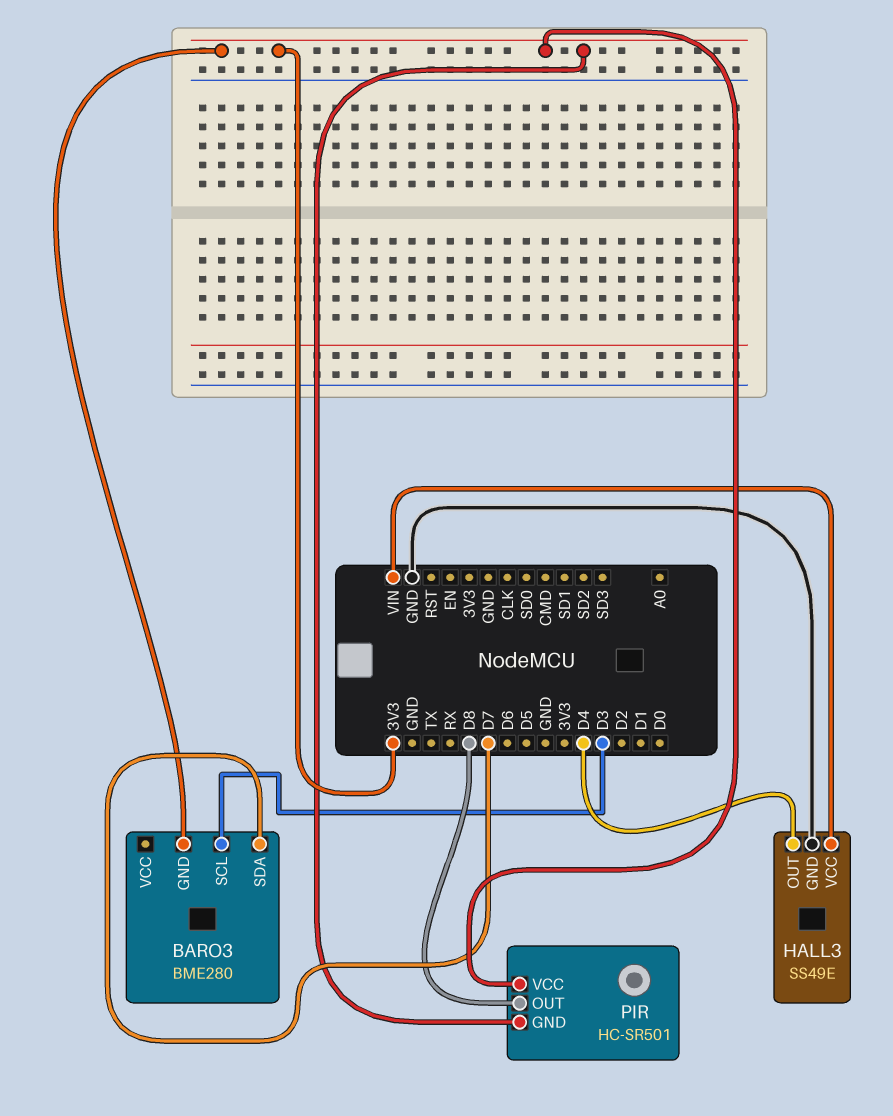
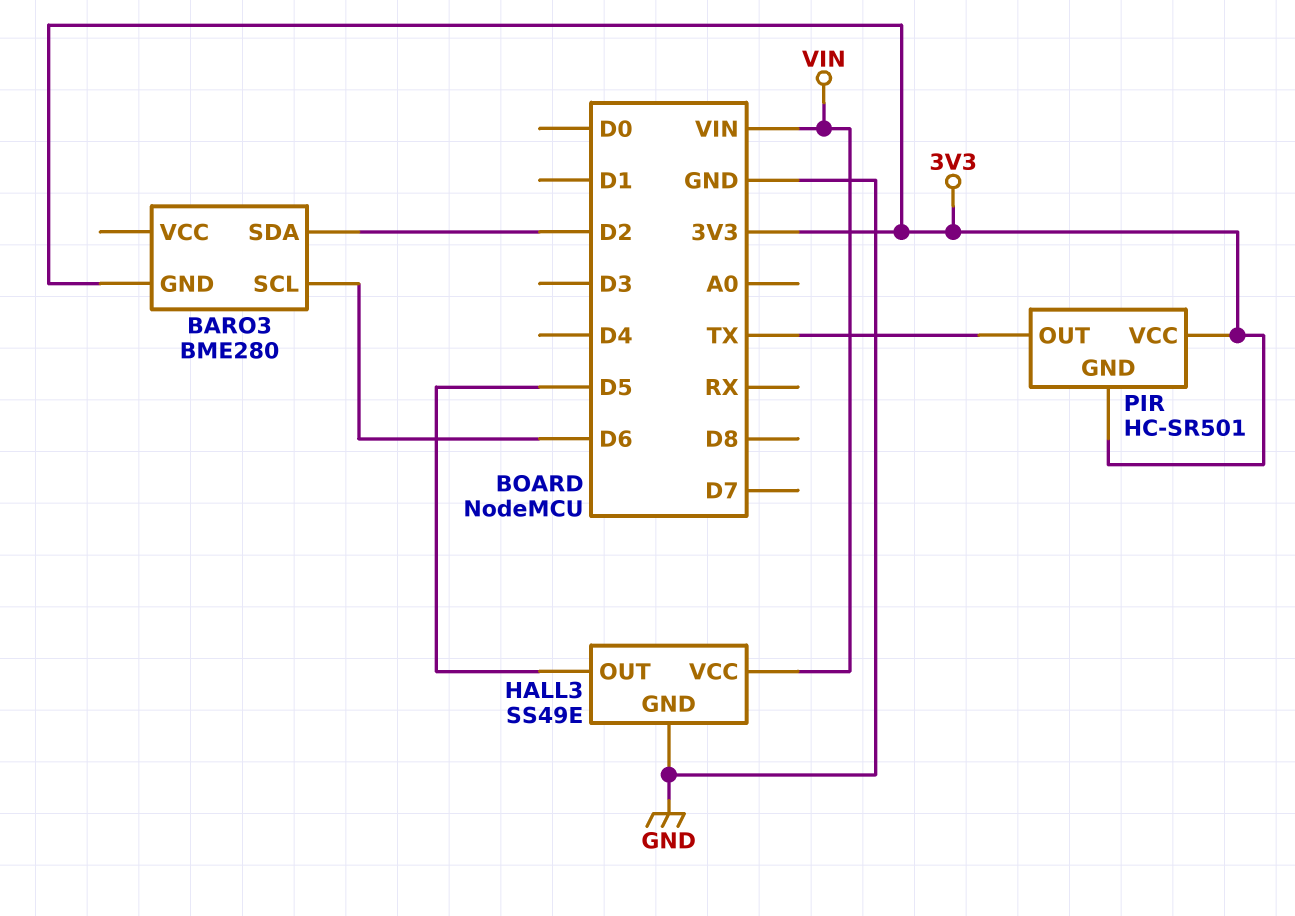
BARO3 pin SCL: D3 -> D6
BARO3 pin SDA: D7 -> D2
HALL3 pin OUT: D4 -> D5
PIR pin OUT: D8 -> TX

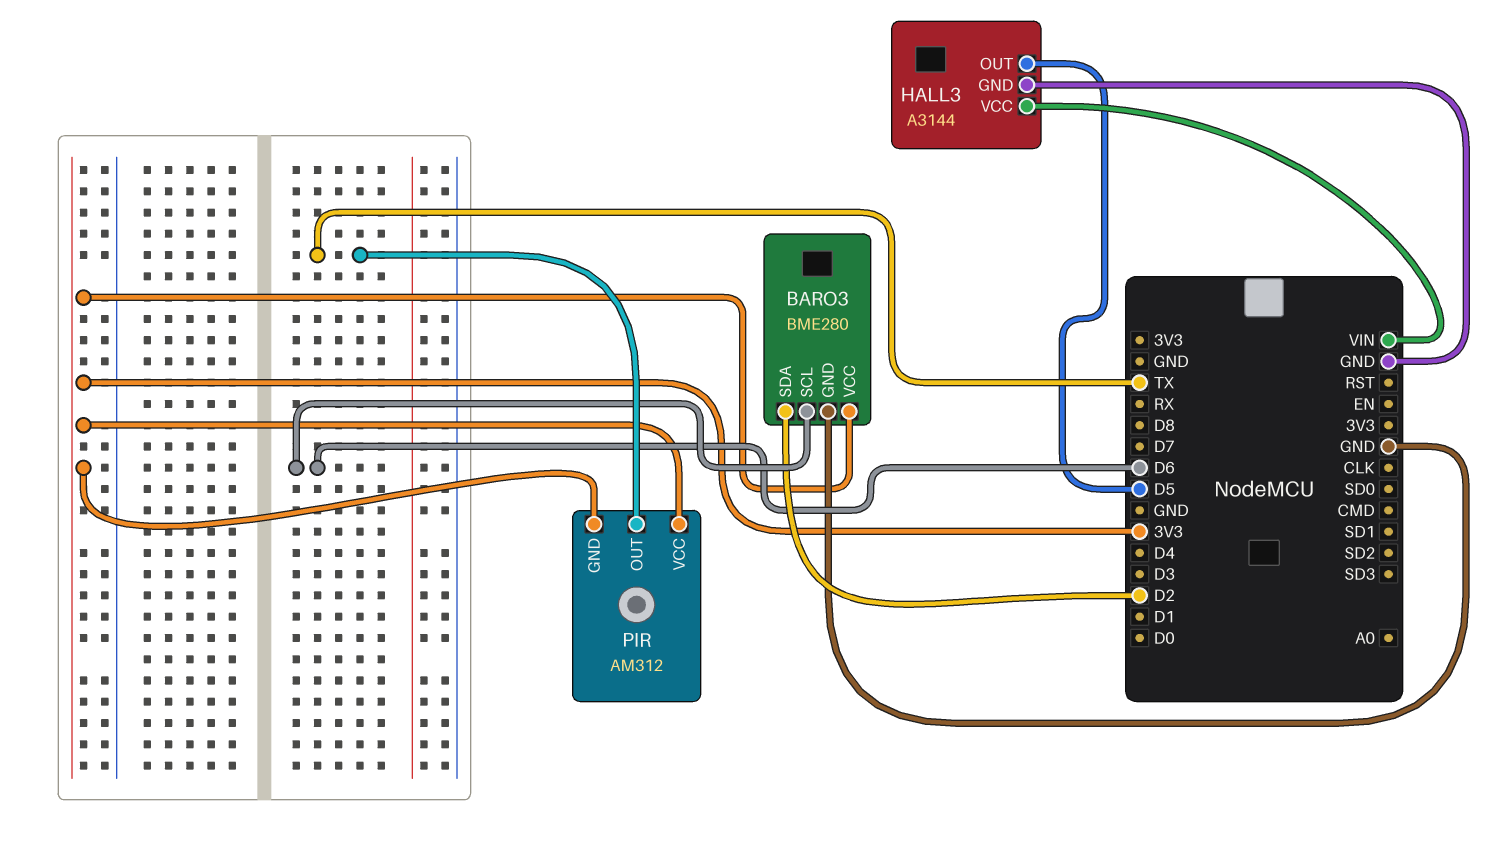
BARO3 pin GND: 3V3 -> GND
BARO3 pin VCC: none -> 3V3
HALL3: SS49E -> A3144
PIR: HC-SR501 -> AM312

